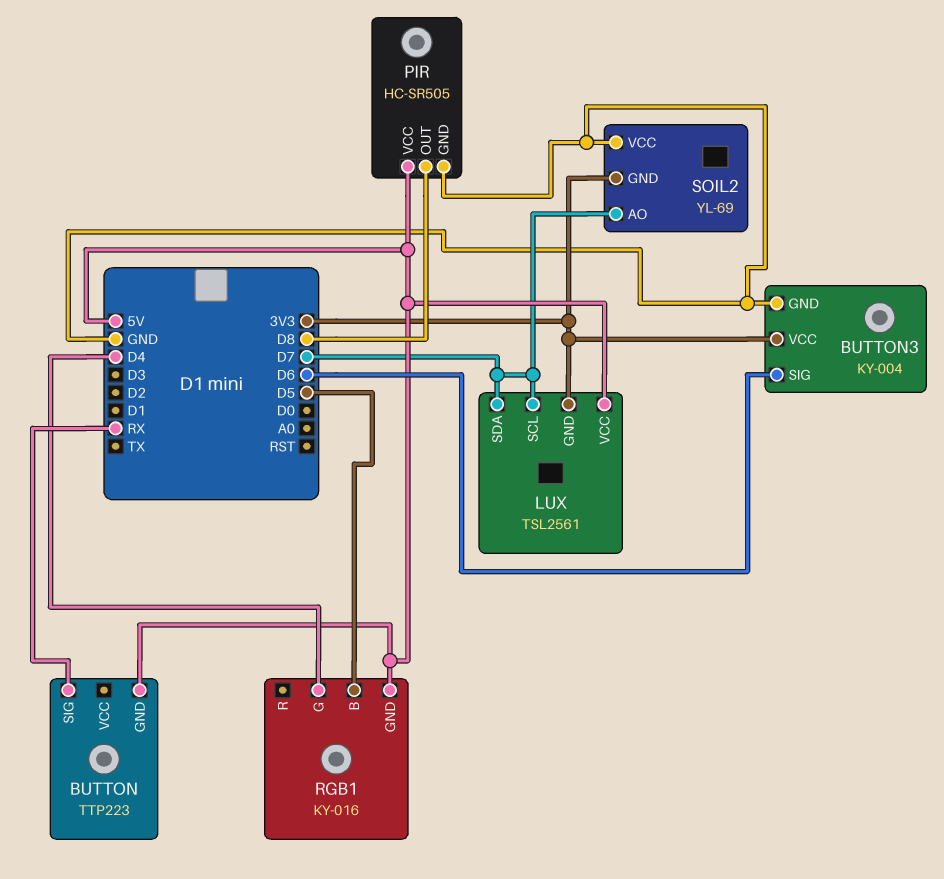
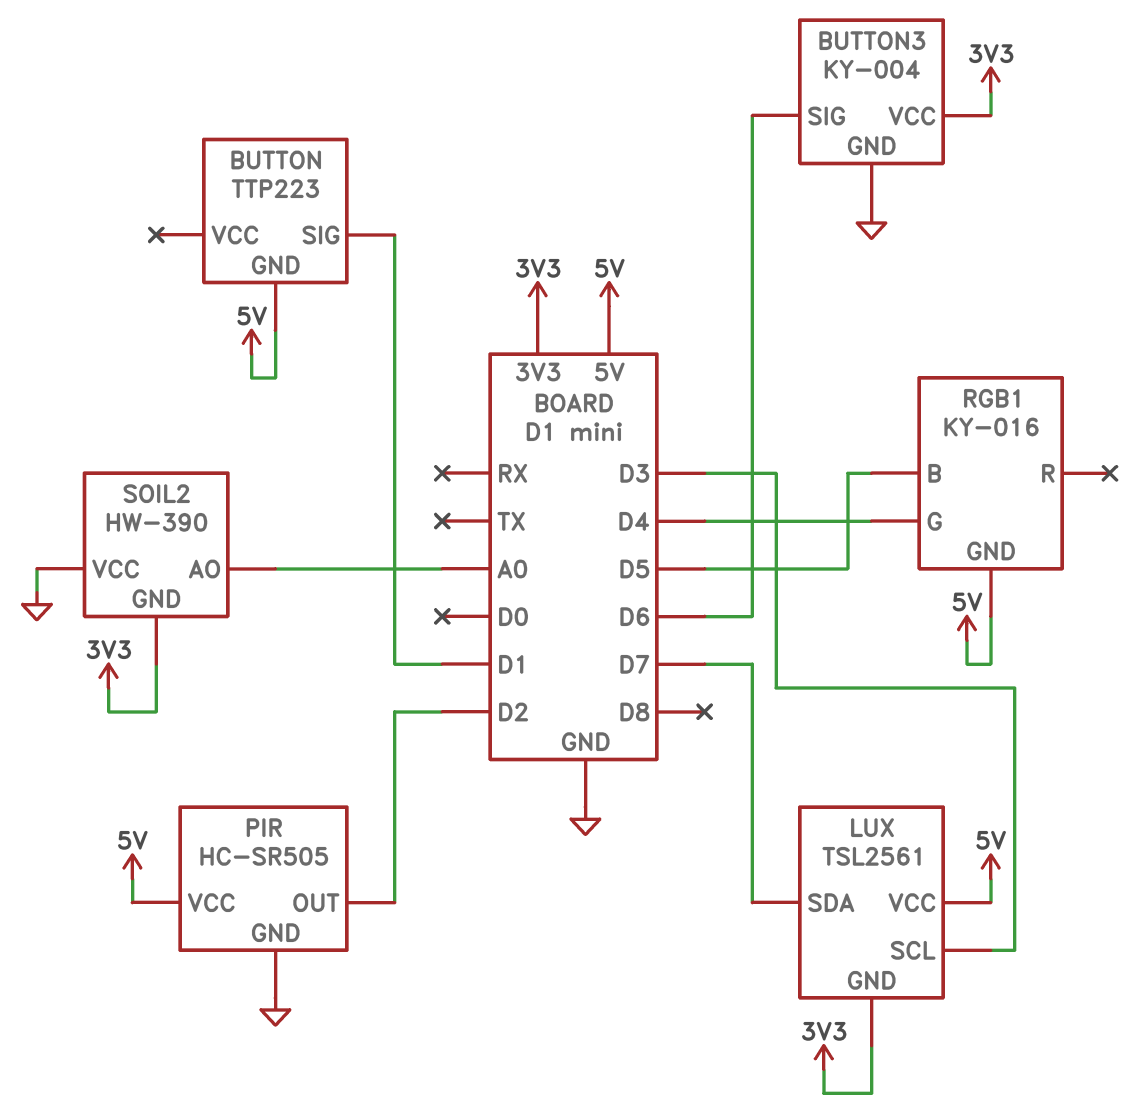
BUTTON pin SIG: RX -> D1
LUX pin SCL: D7 -> D3
PIR pin OUT: D8 -> D2
SOIL2: YL-69 -> HW-390
SOIL2 pin AO: D7 -> A0

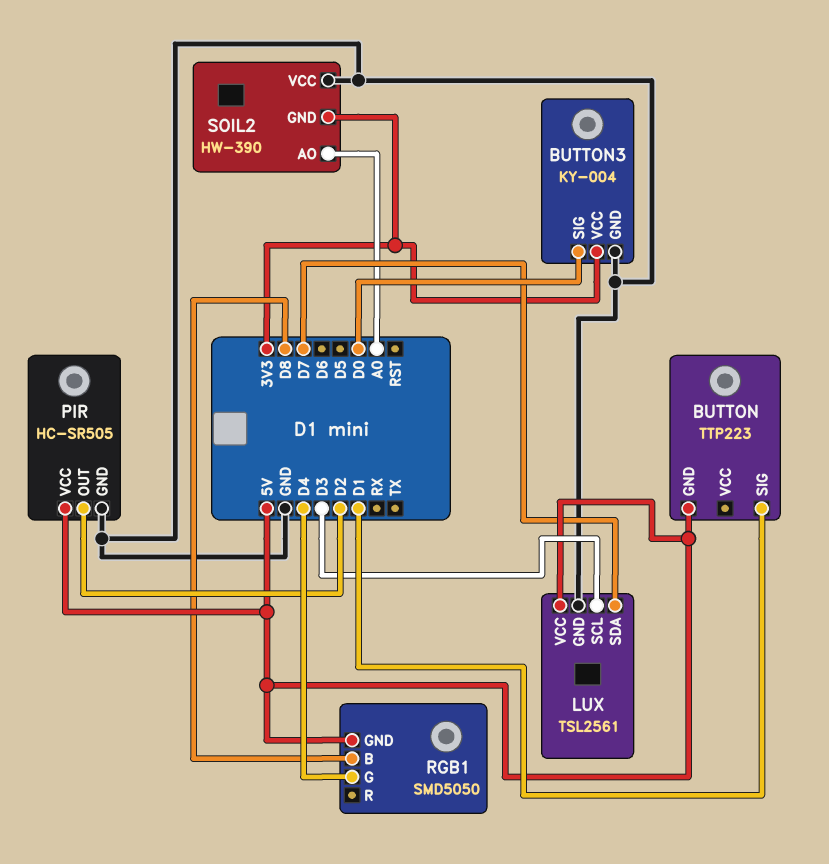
BUTTON3 pin SIG: D6 -> D0
LUX pin GND: 3V3 -> GND
RGB1: KY-016 -> SMD5050
RGB1 pin B: D5 -> D8

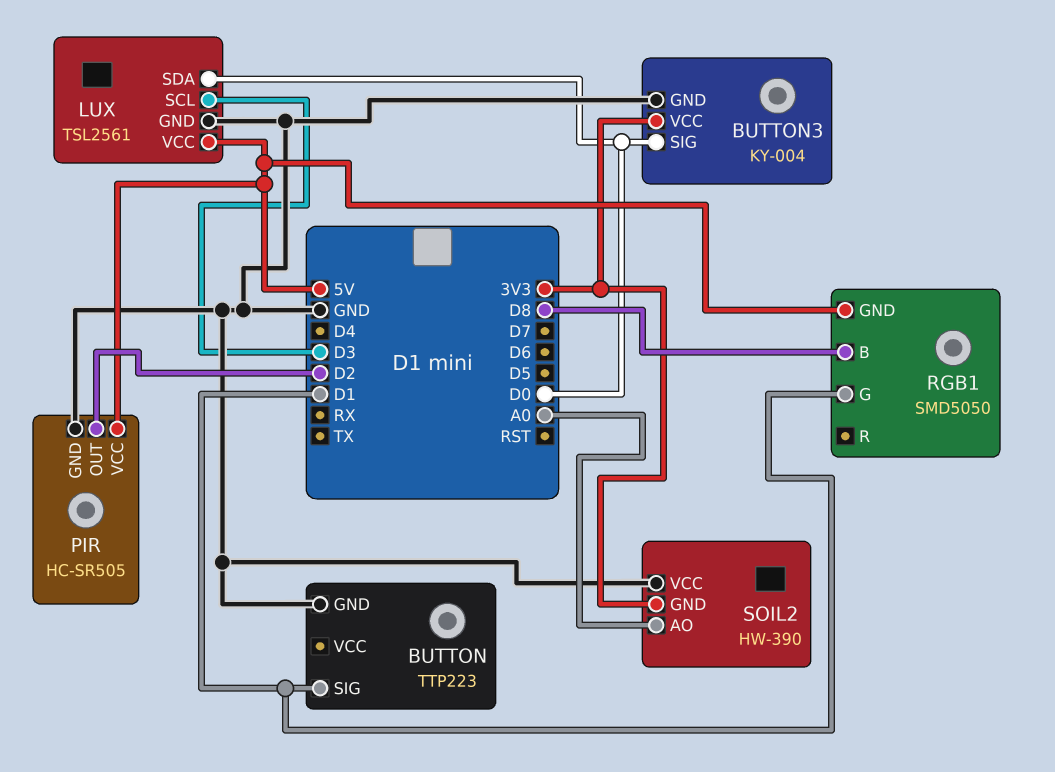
BUTTON pin GND: 5V -> GND
LUX pin SDA: D7 -> D0
RGB1 pin G: D4 -> D1

